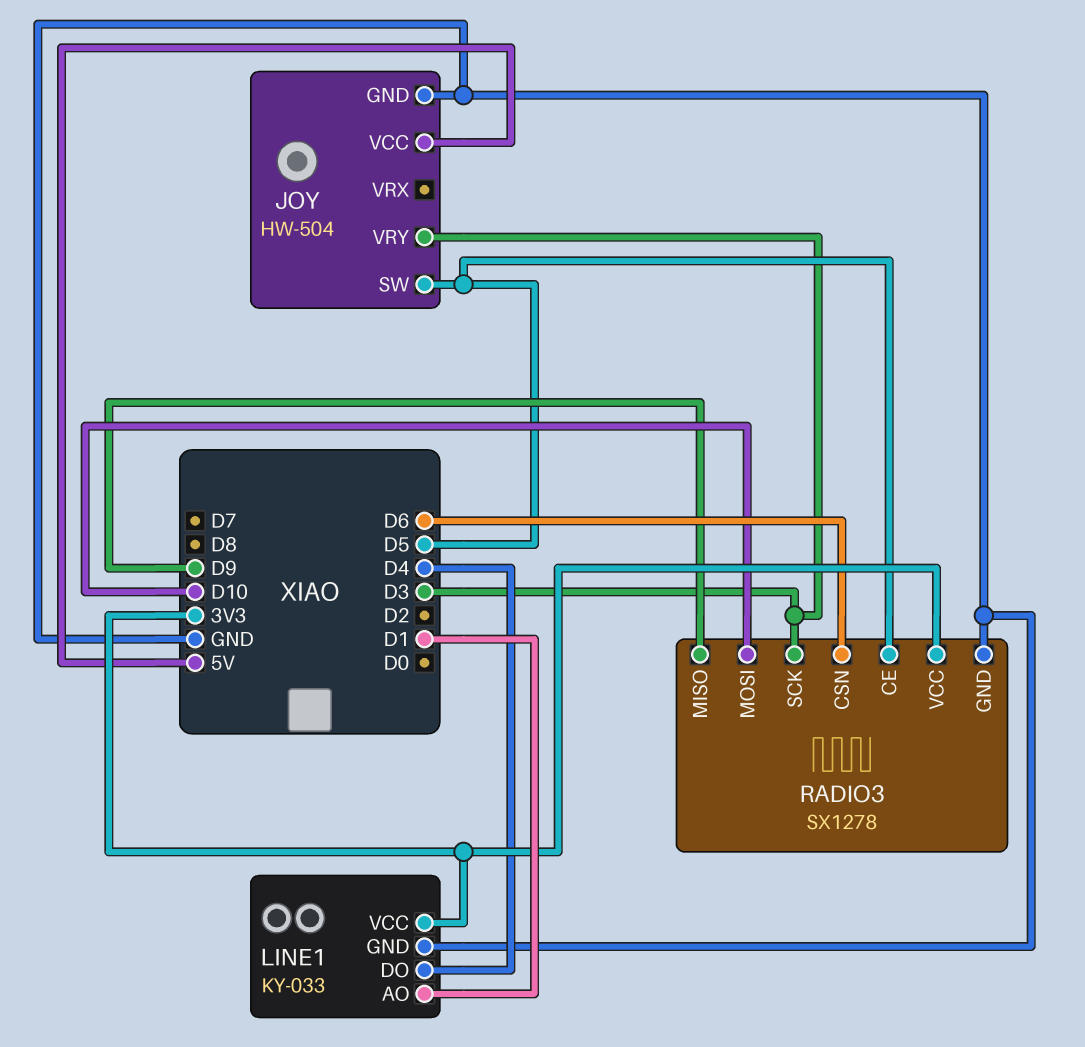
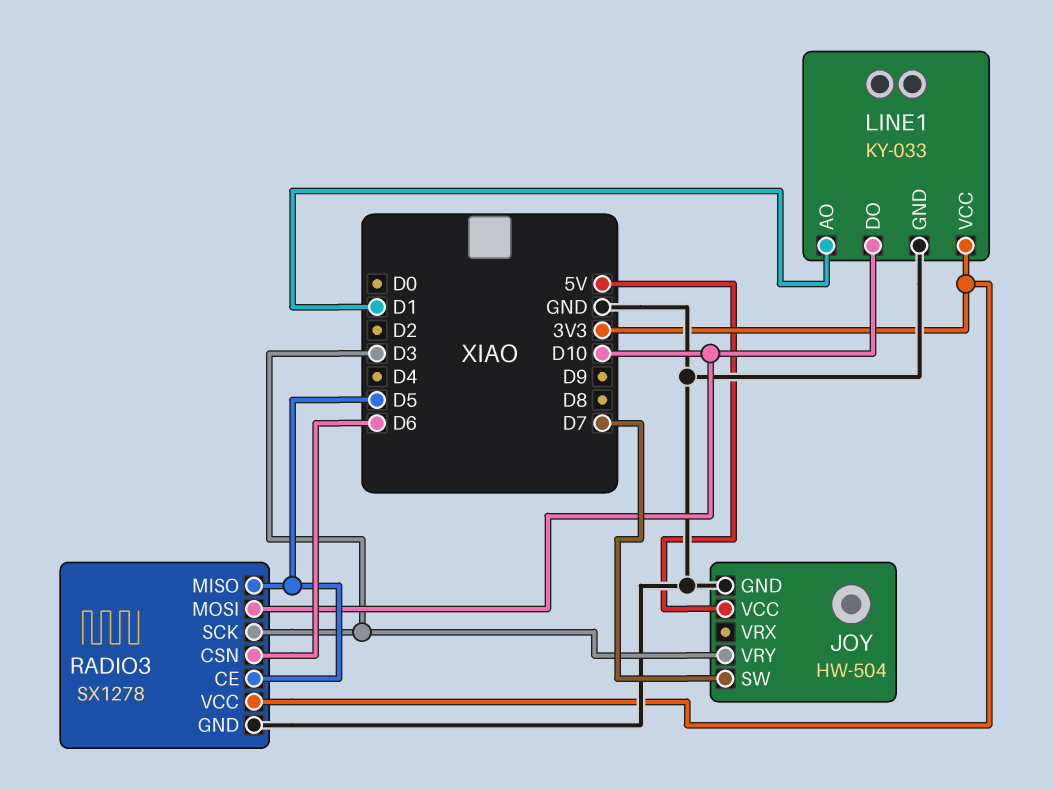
JOY pin SW: D5 -> D7
LINE1 pin DO: D4 -> D10
RADIO3 pin MISO: D9 -> D5

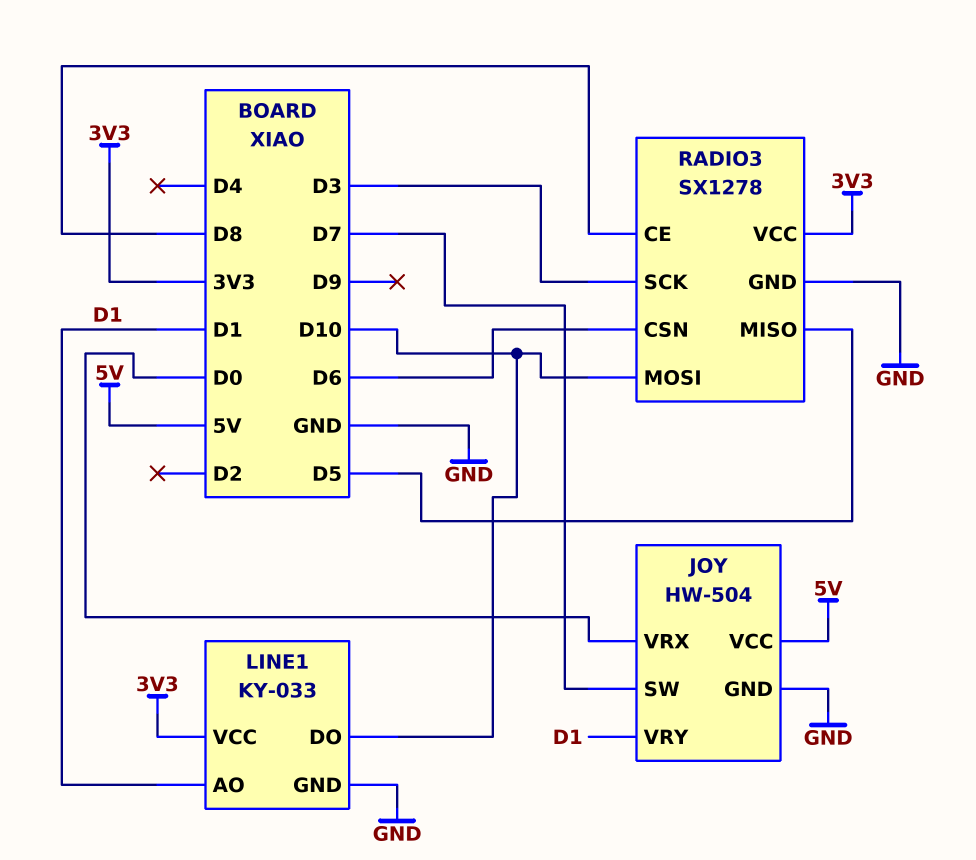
JOY pin VRX: none -> D0
JOY pin VRY: D3 -> D1
RADIO3 pin CE: D5 -> D8

